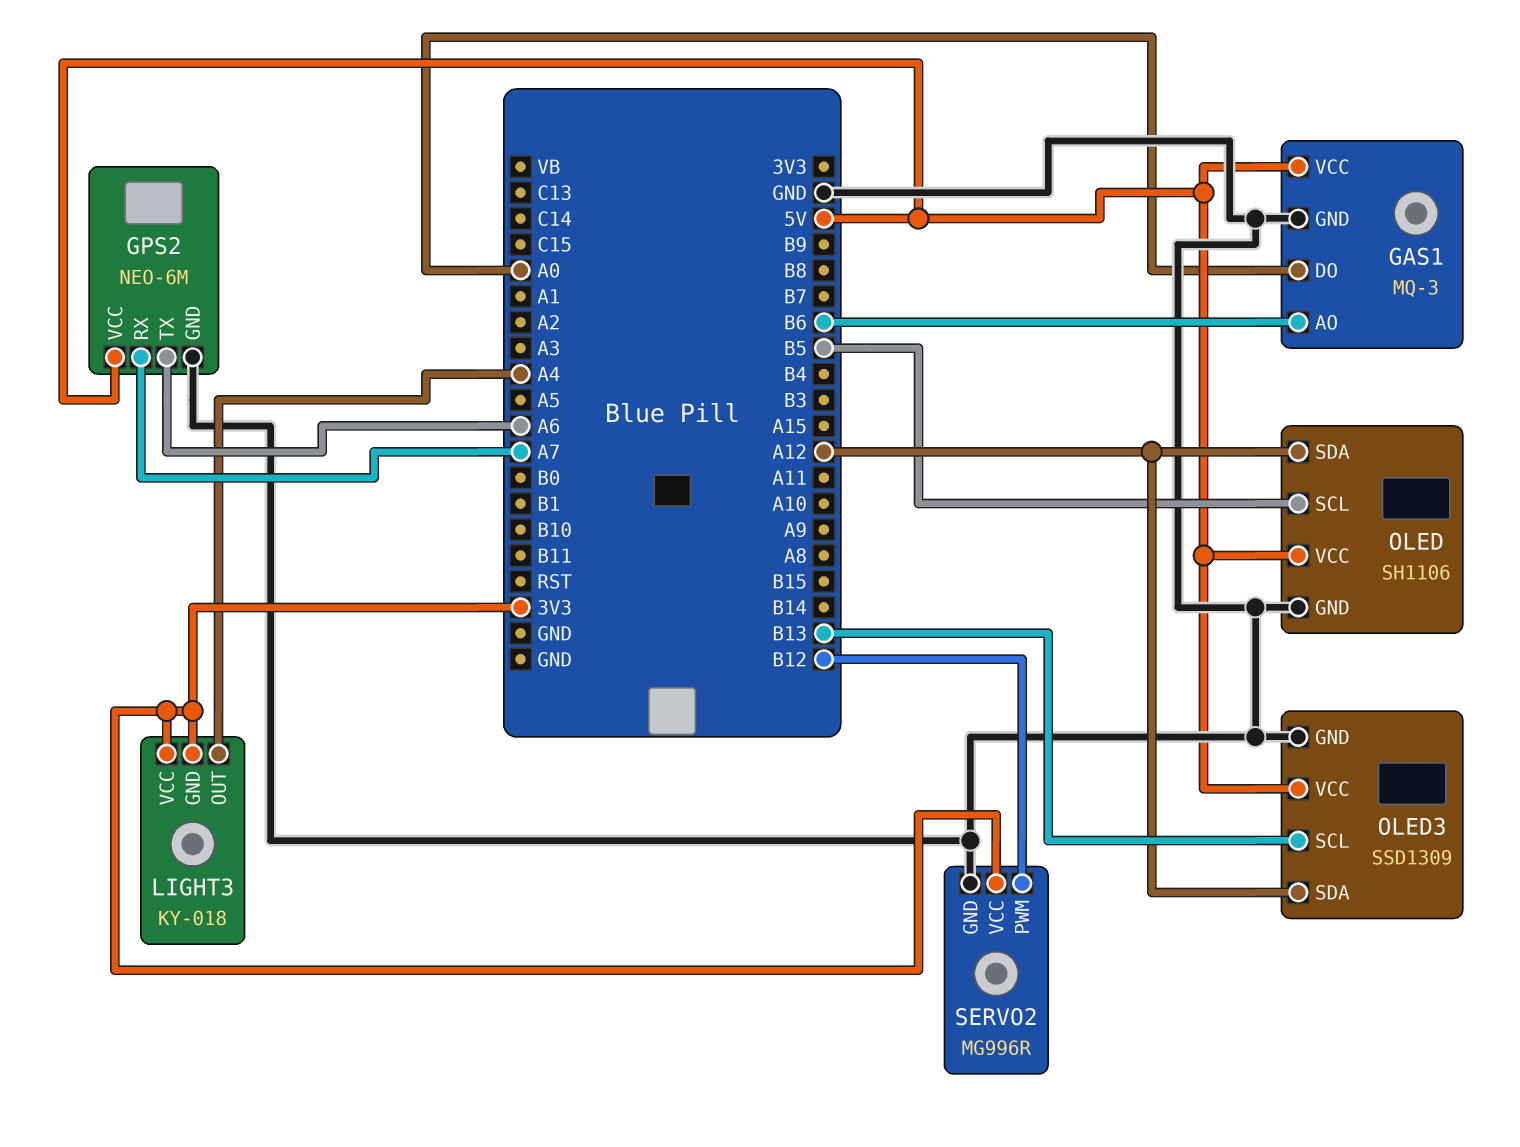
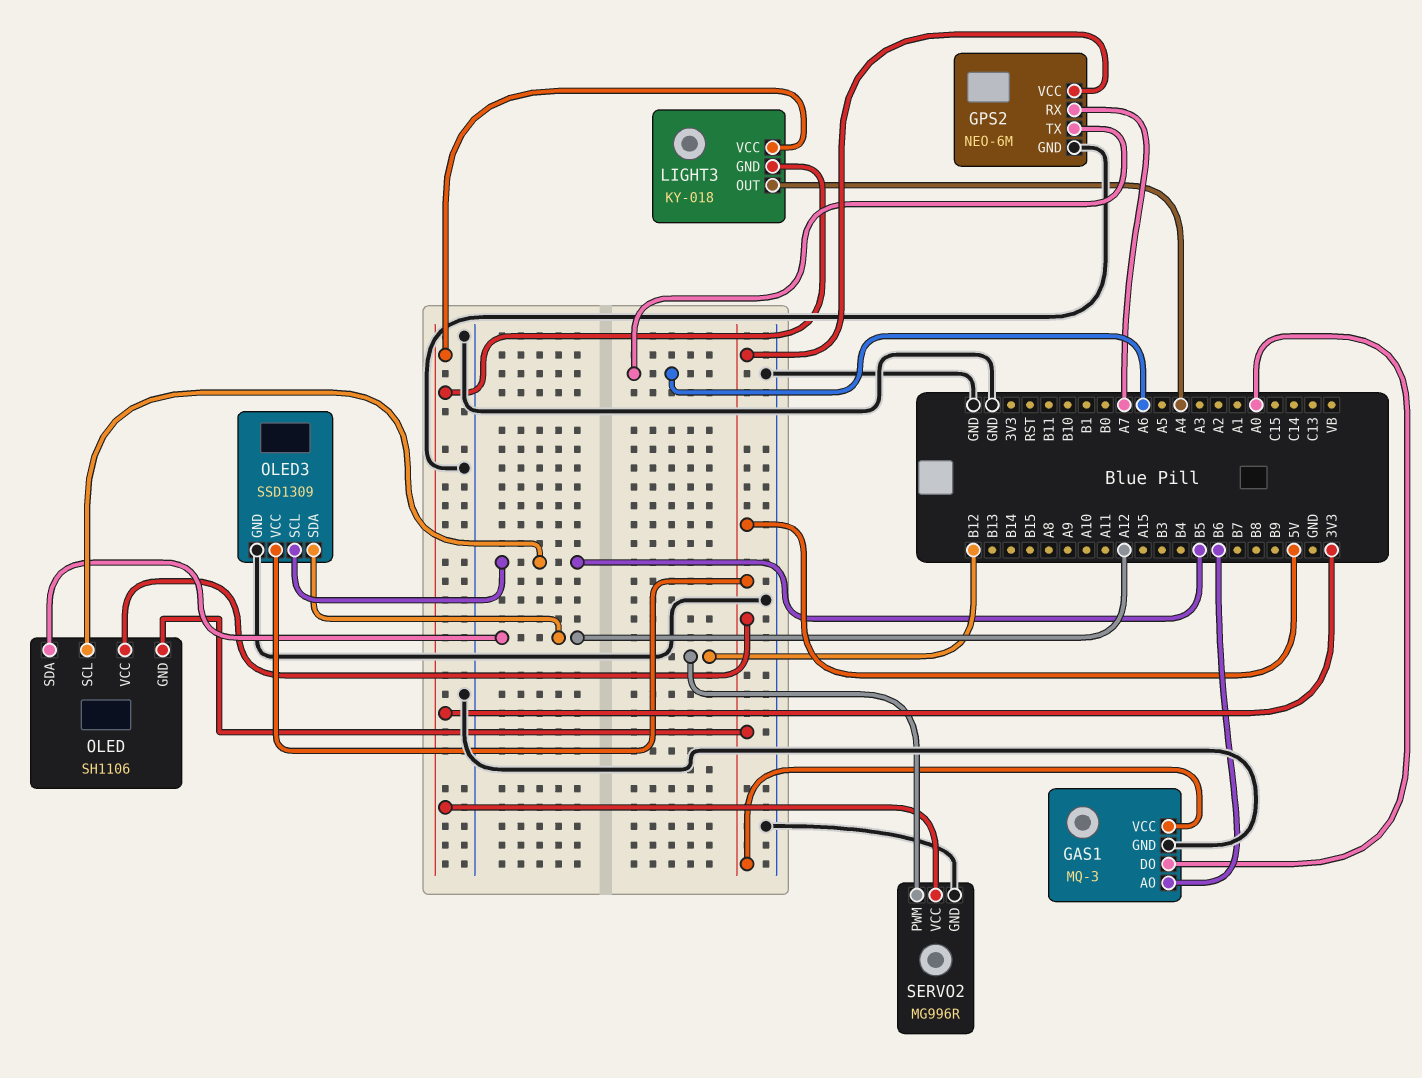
OLED pin GND: GND -> 5V
OLED3 pin SCL: B13 -> B5

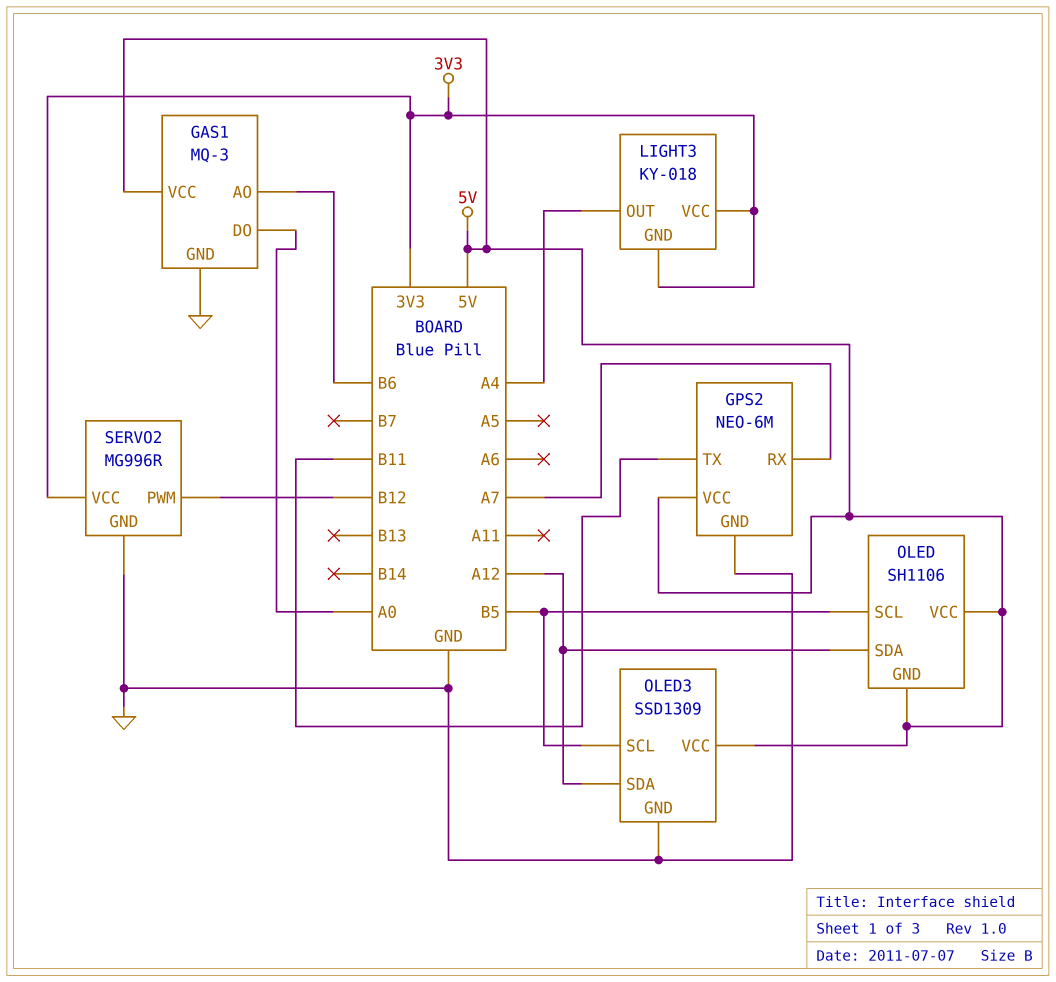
GPS2 pin TX: A6 -> B11

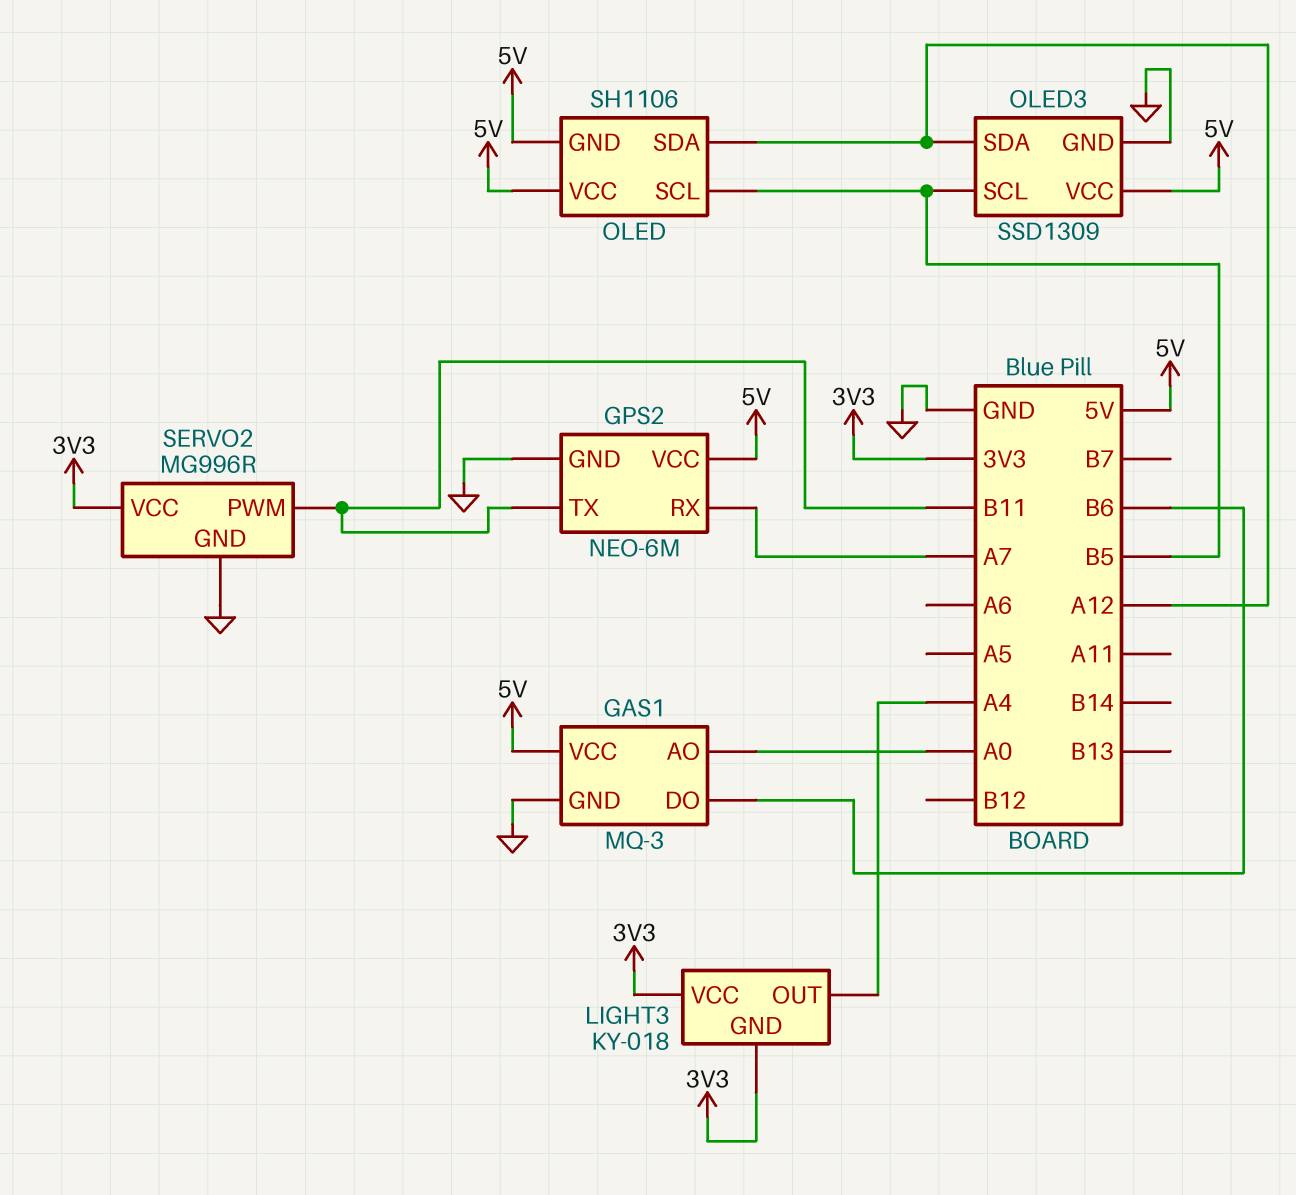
GAS1 pin AO: B6 -> A0
GAS1 pin DO: A0 -> B6
SERVO2 pin PWM: B12 -> B11

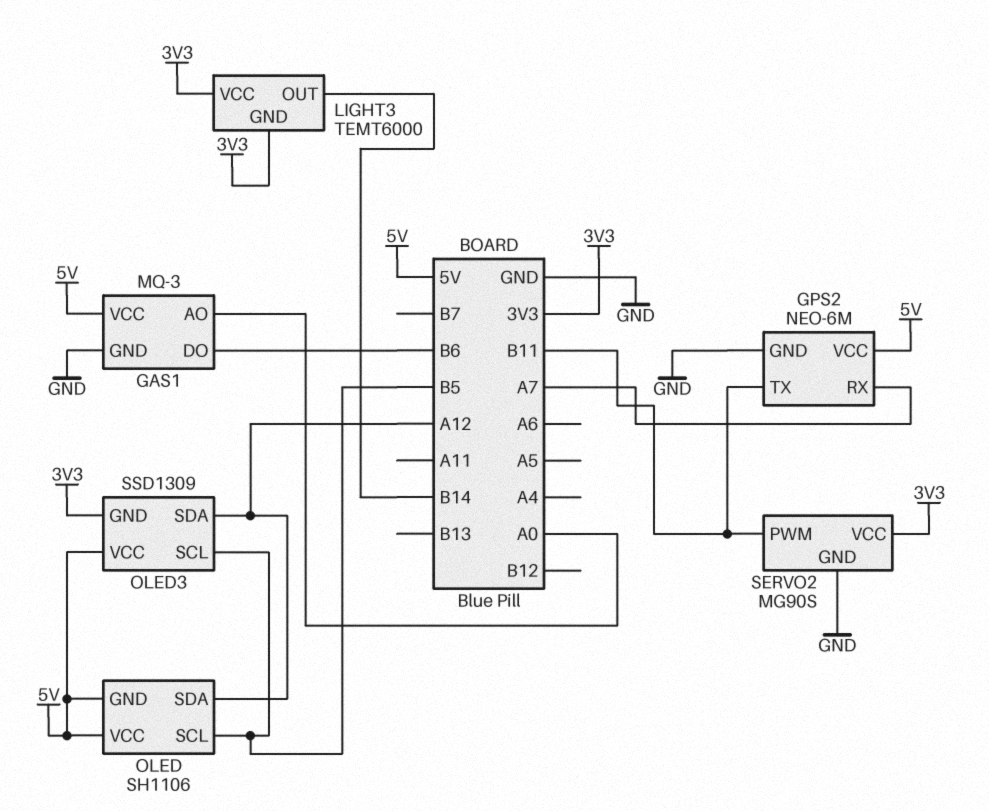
LIGHT3: KY-018 -> TEMT6000
LIGHT3 pin OUT: A4 -> B14
OLED3 pin GND: GND -> 3V3
SERVO2: MG996R -> MG90S

